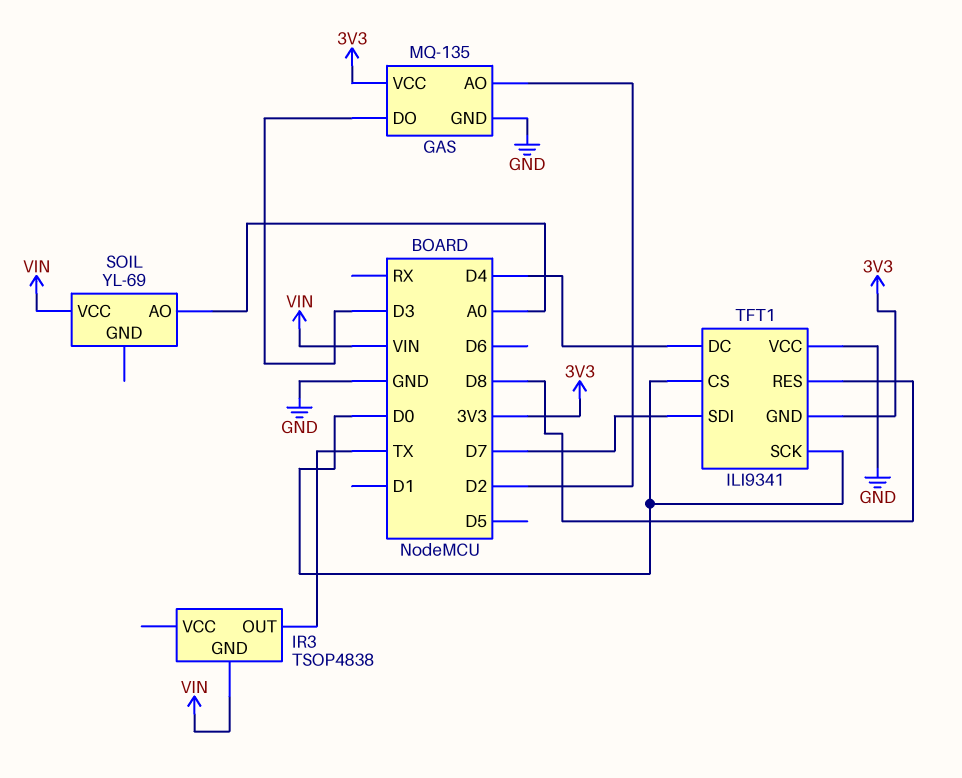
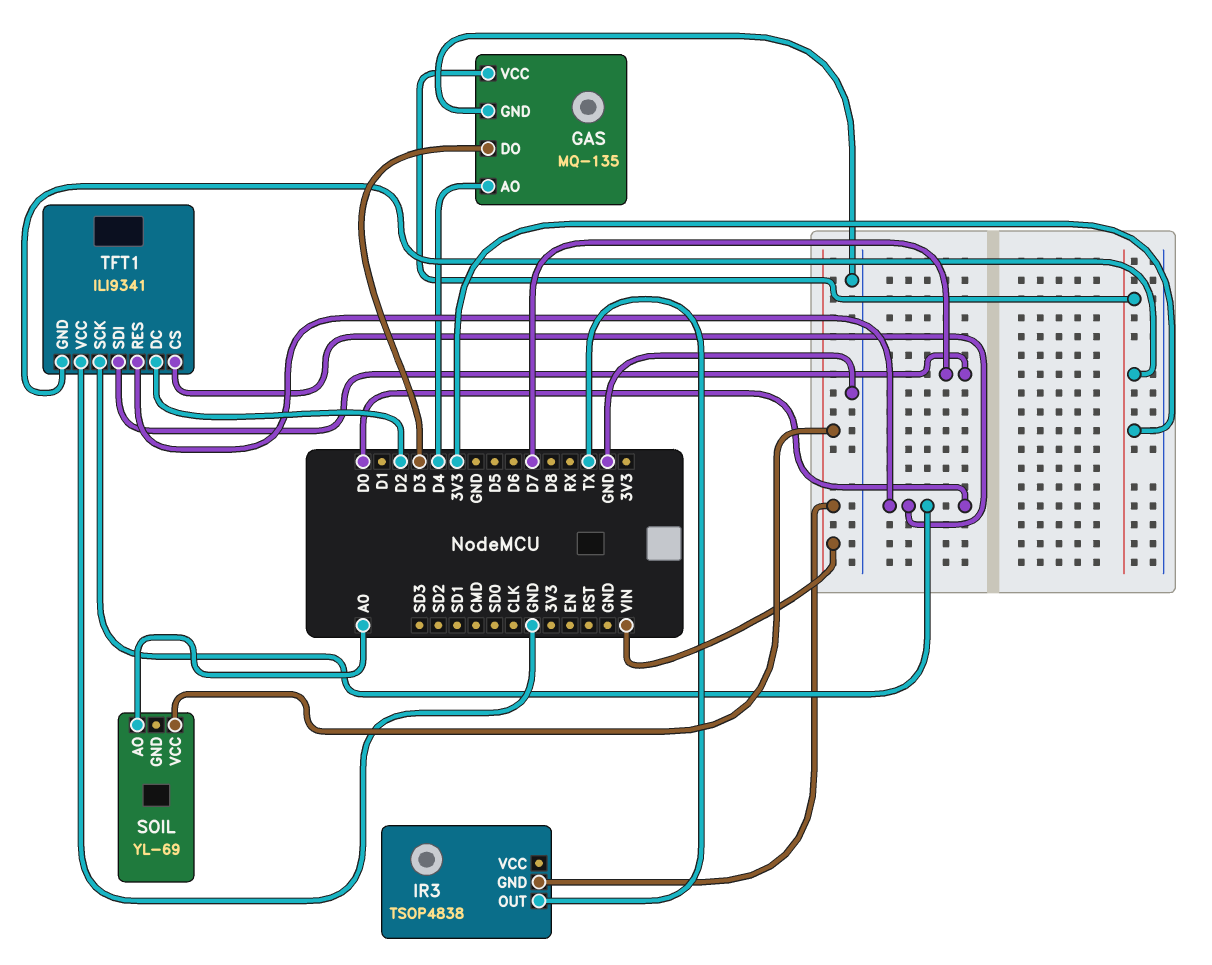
GAS pin AO: D2 -> D4
TFT1 pin DC: D4 -> D2
TFT1 pin RES: D8 -> D0

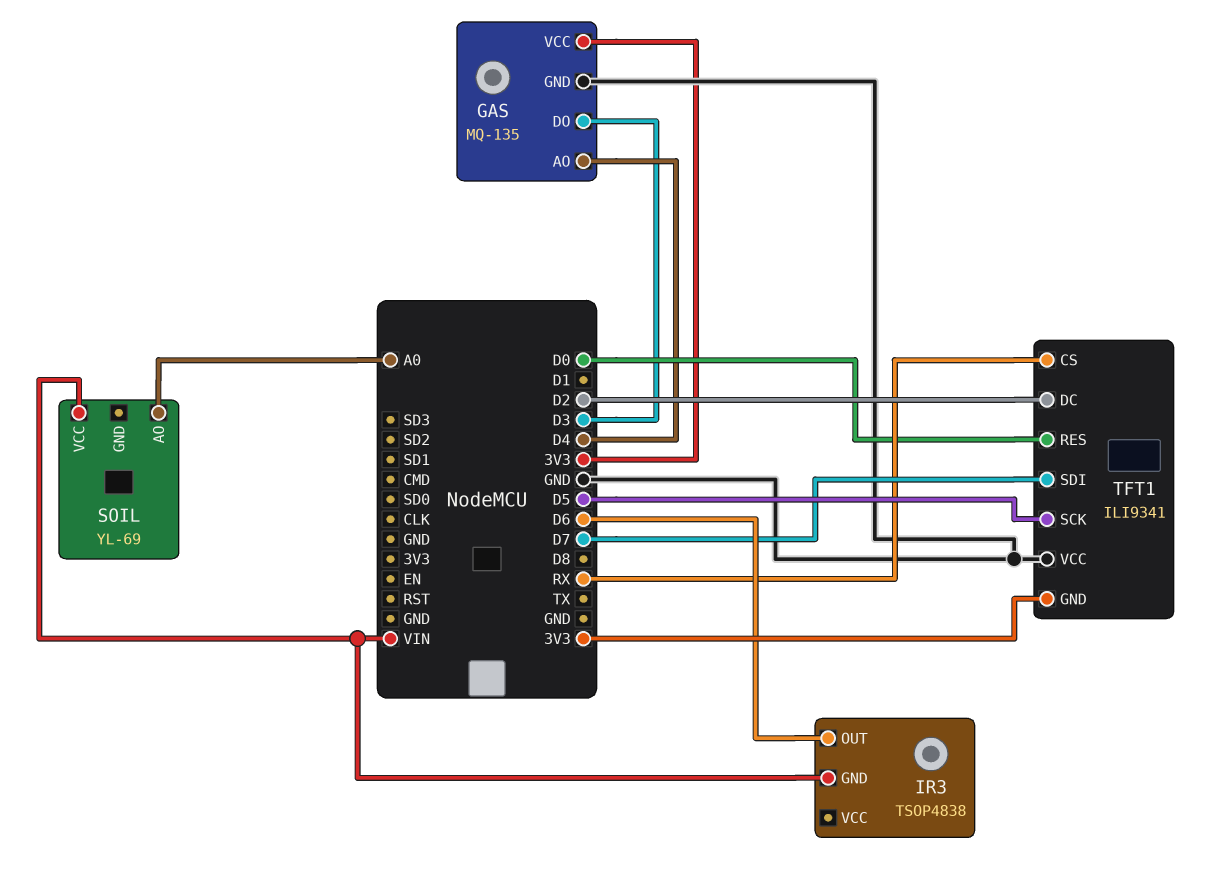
IR3 pin OUT: TX -> D6
TFT1 pin CS: D0 -> RX
TFT1 pin SCK: D0 -> D5

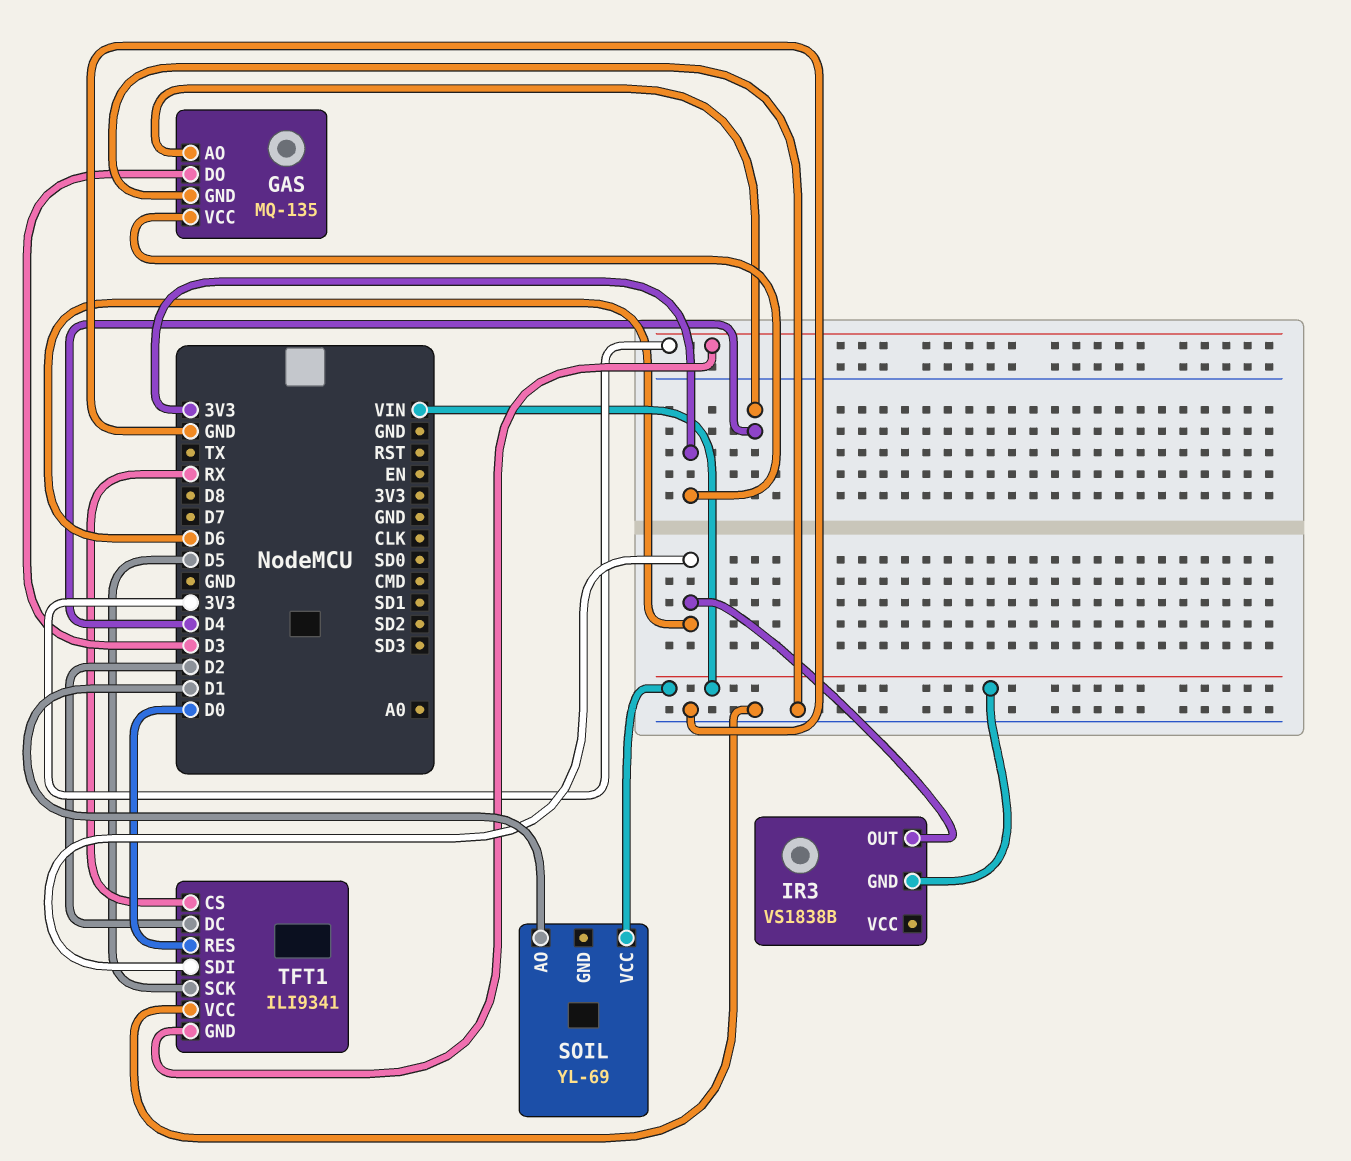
IR3: TSOP4838 -> VS1838B
SOIL pin AO: A0 -> D1
TFT1 pin SDI: D7 -> D6

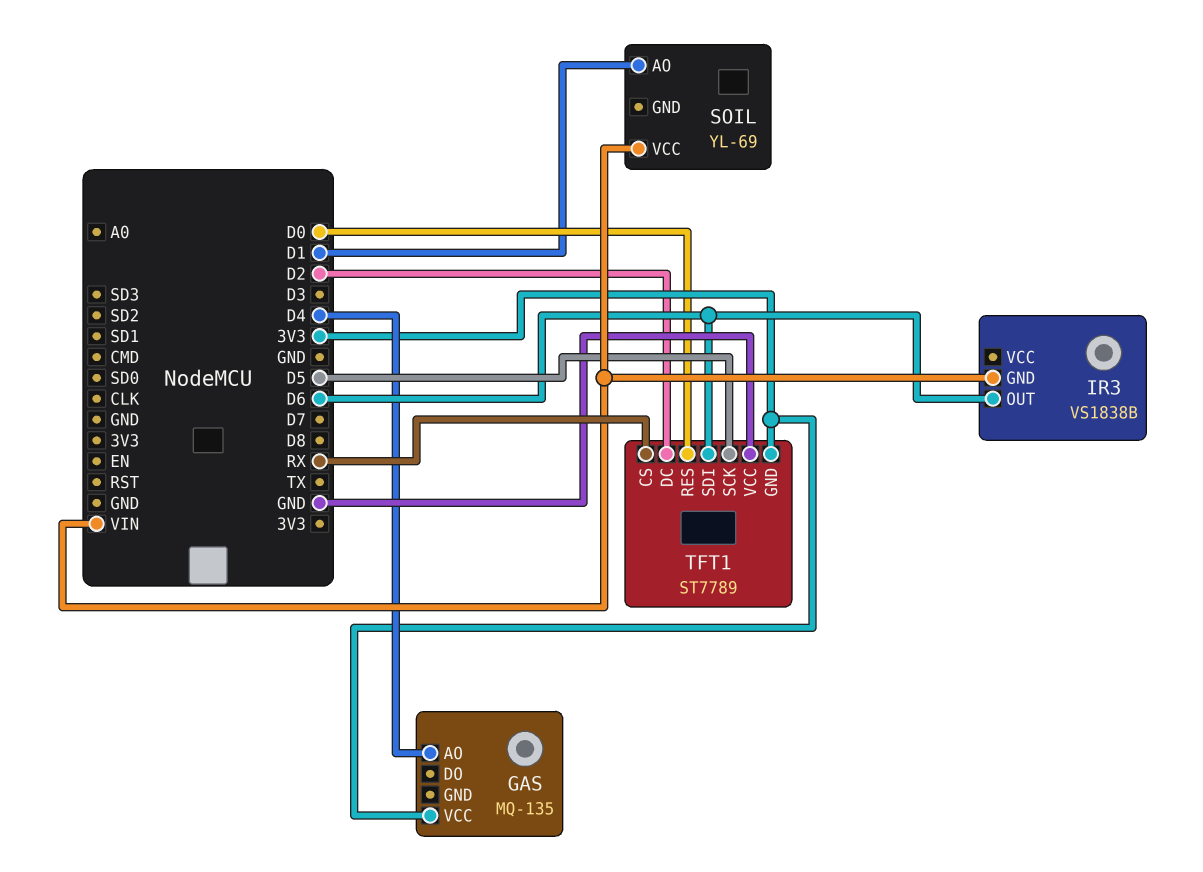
GAS pin DO: D3 -> none
GAS pin GND: GND -> none
TFT1: ILI9341 -> ST7789

